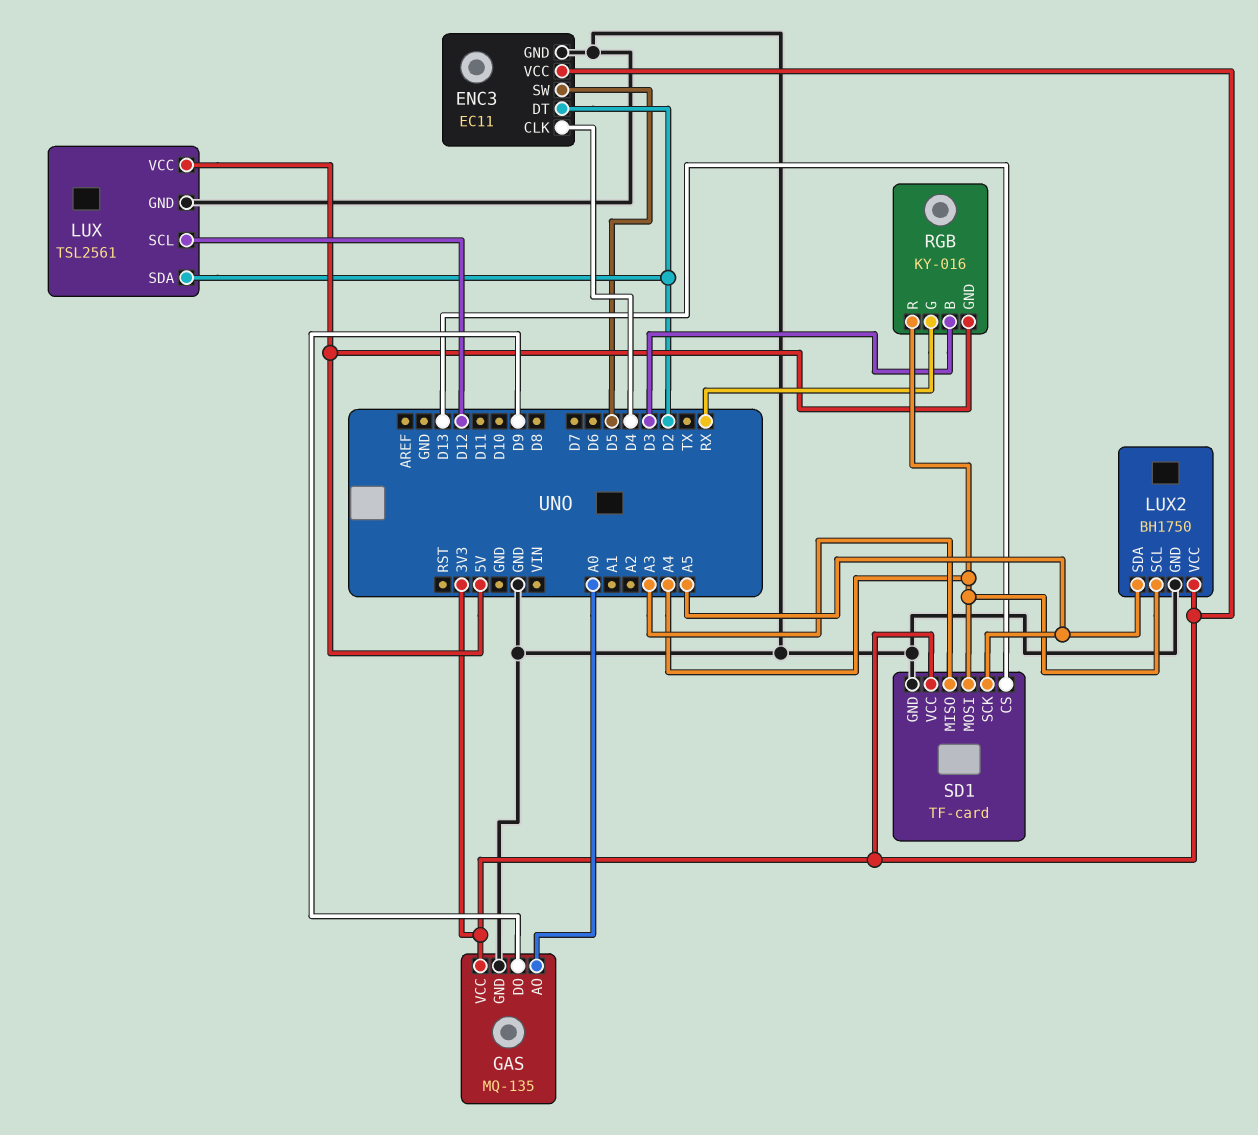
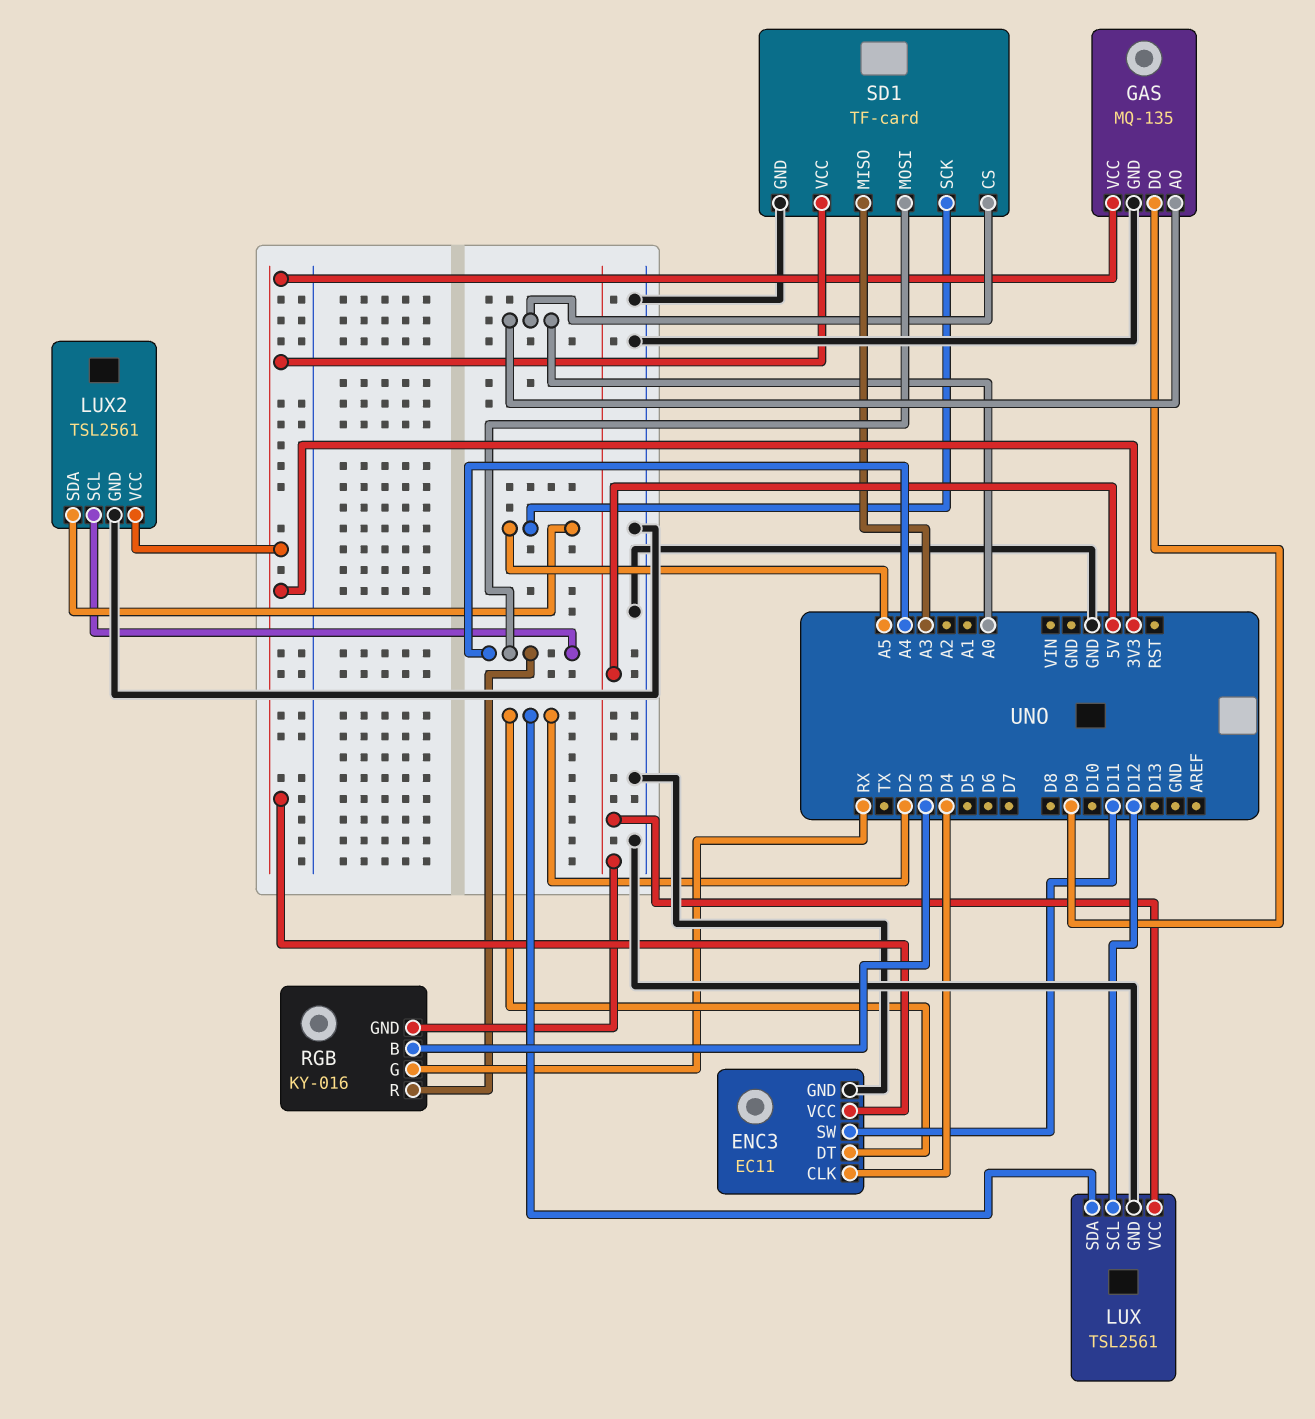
ENC3 pin SW: D5 -> D11
LUX2: BH1750 -> TSL2561
SD1 pin CS: D13 -> A0

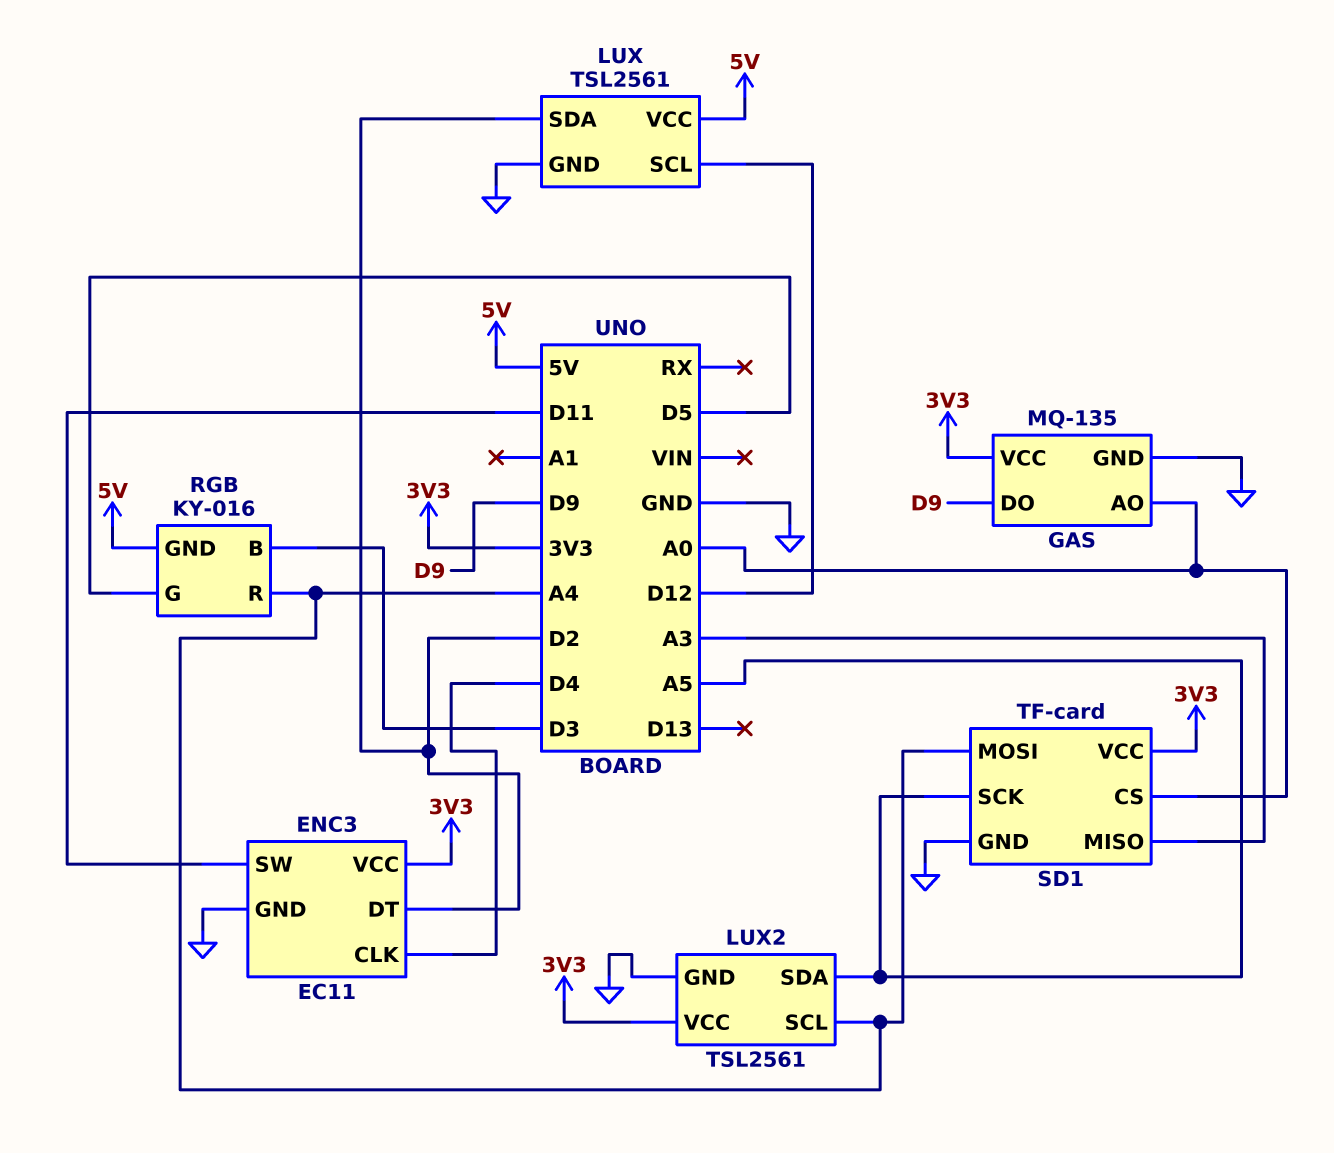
RGB pin G: RX -> D5

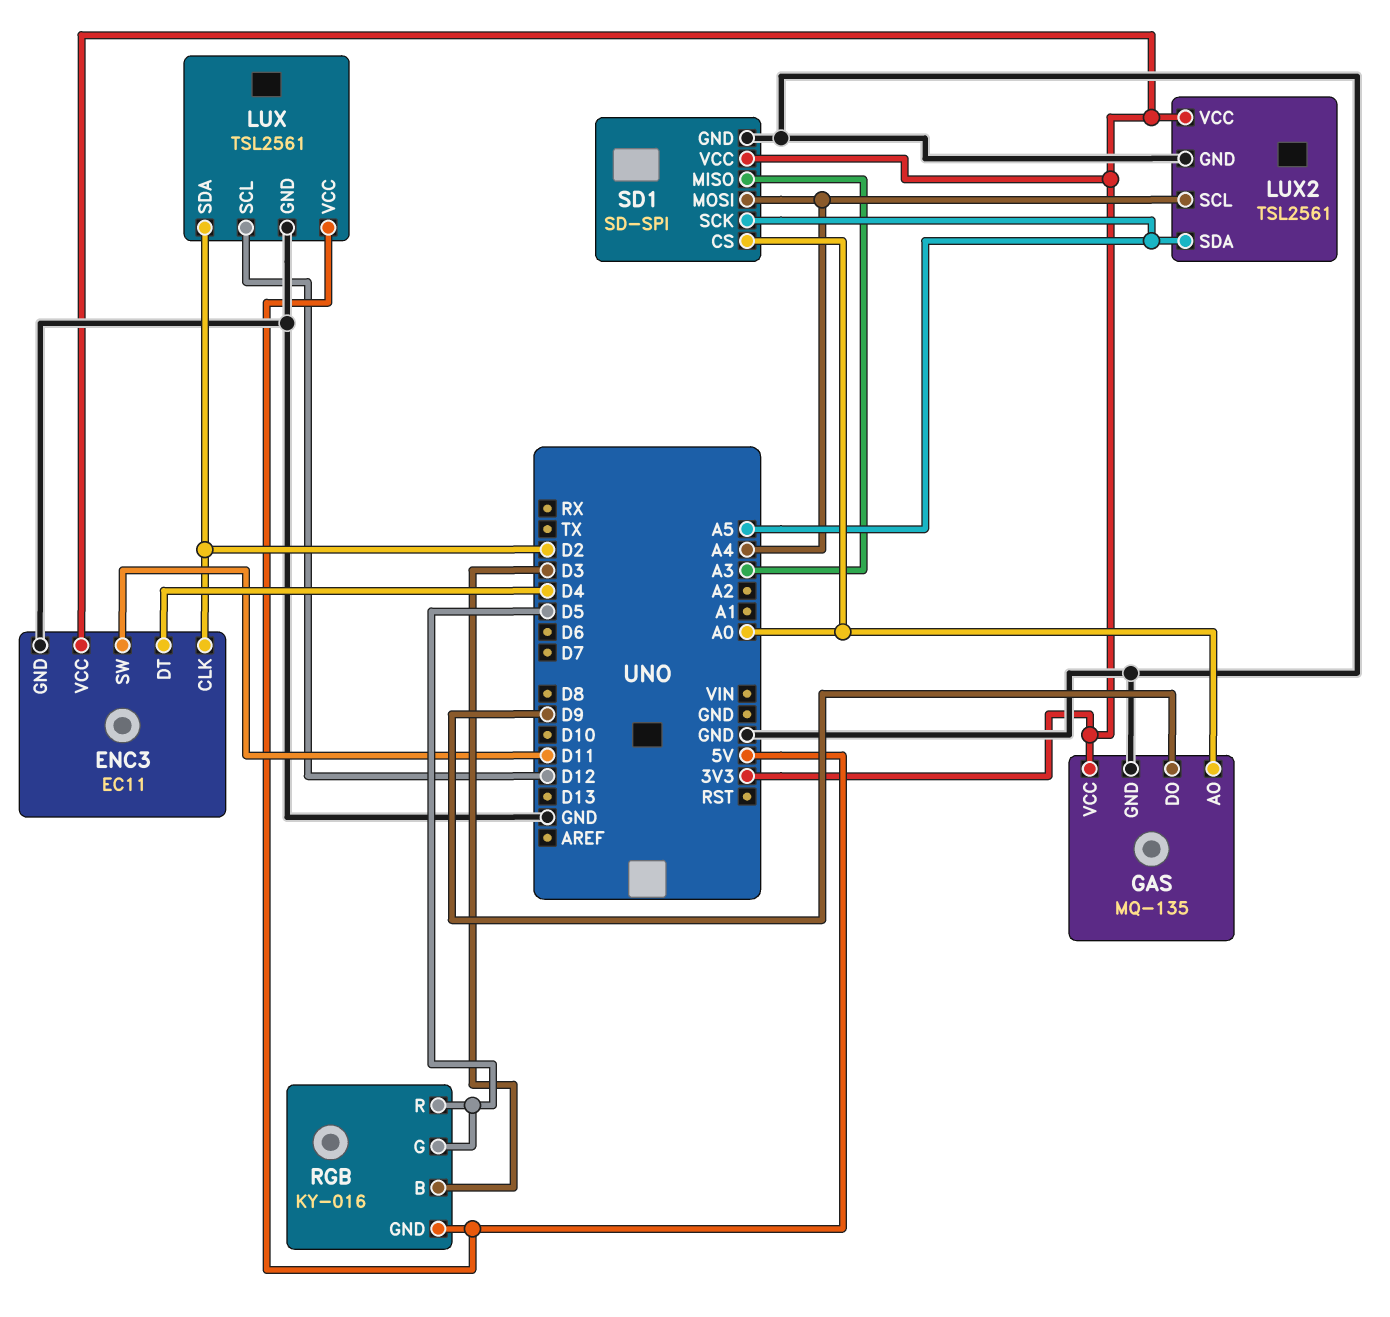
ENC3 pin CLK: D4 -> D2
ENC3 pin DT: D2 -> D4
RGB pin R: A4 -> D5
SD1: TF-card -> SD-SPI

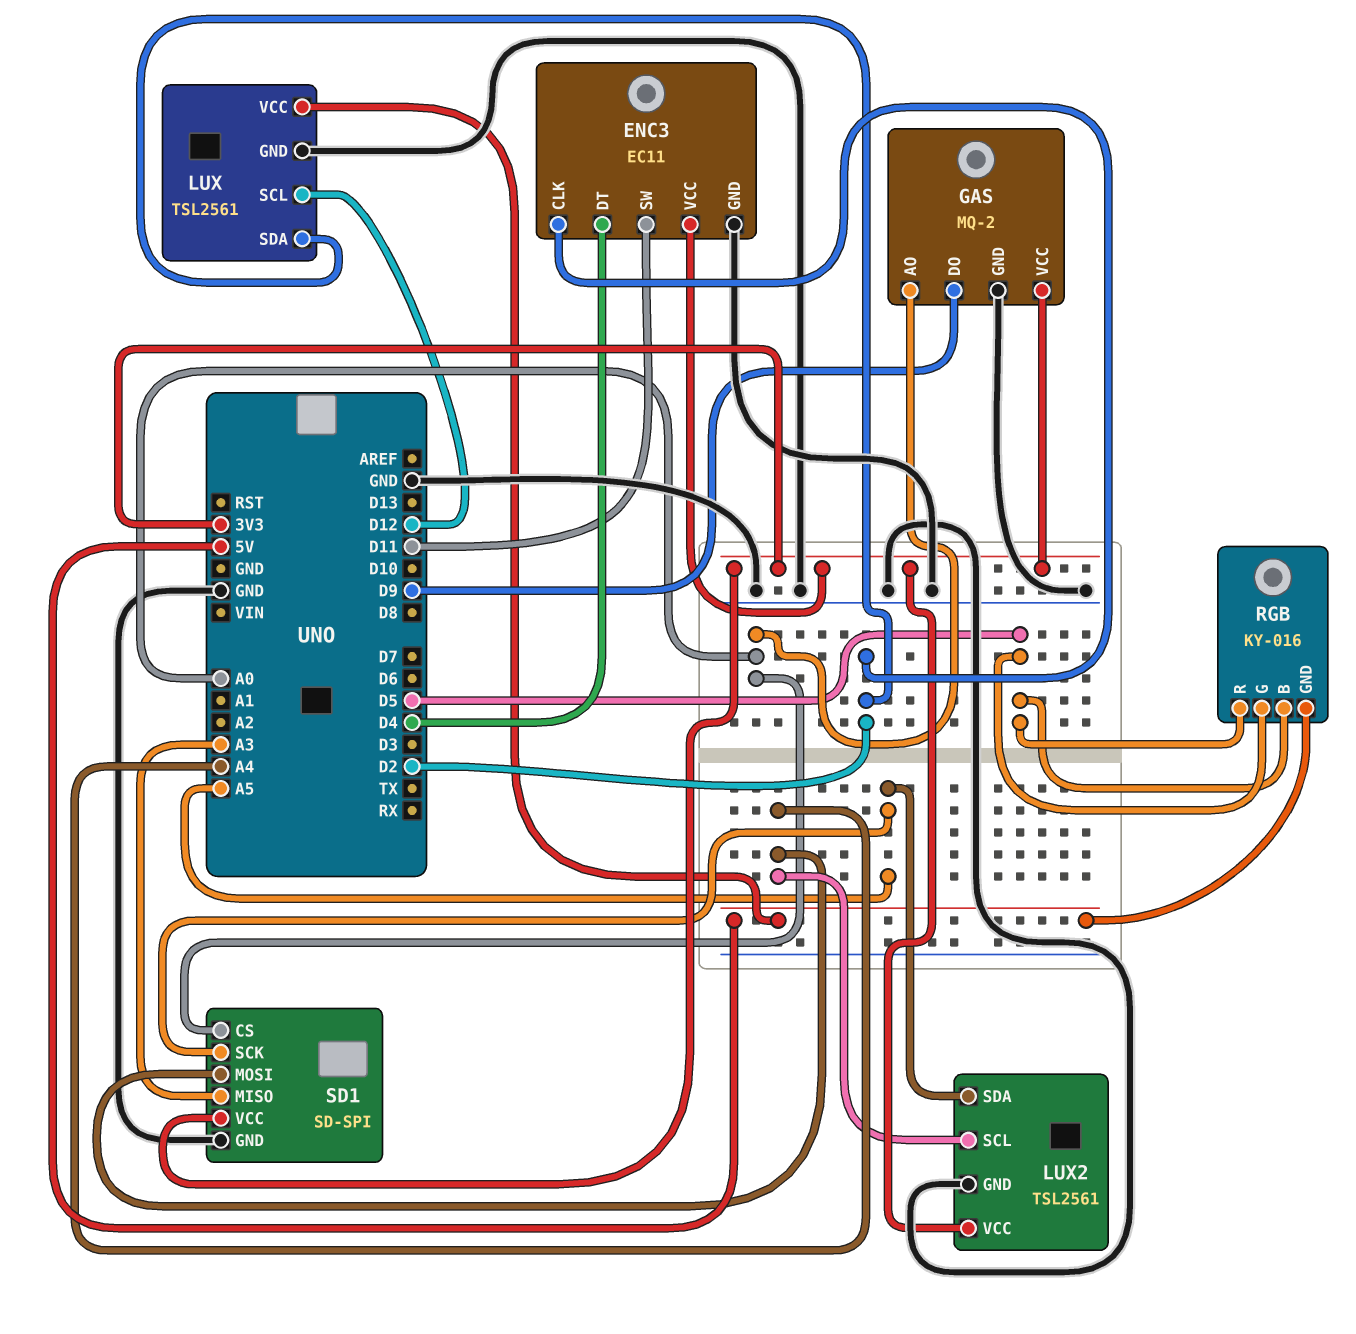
GAS: MQ-135 -> MQ-2
RGB pin B: D3 -> D5

